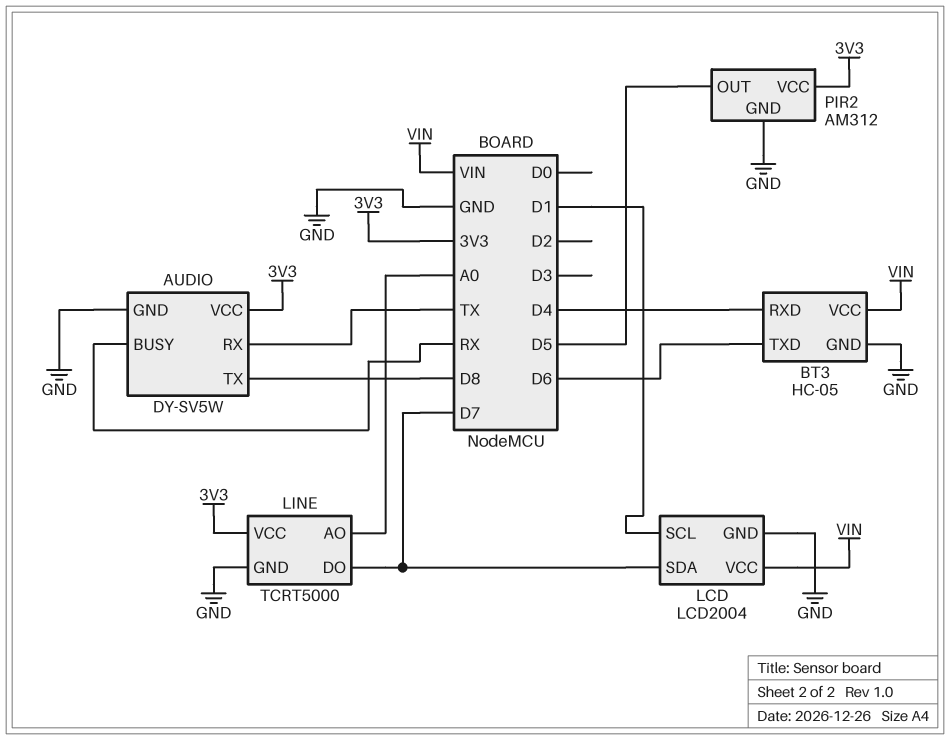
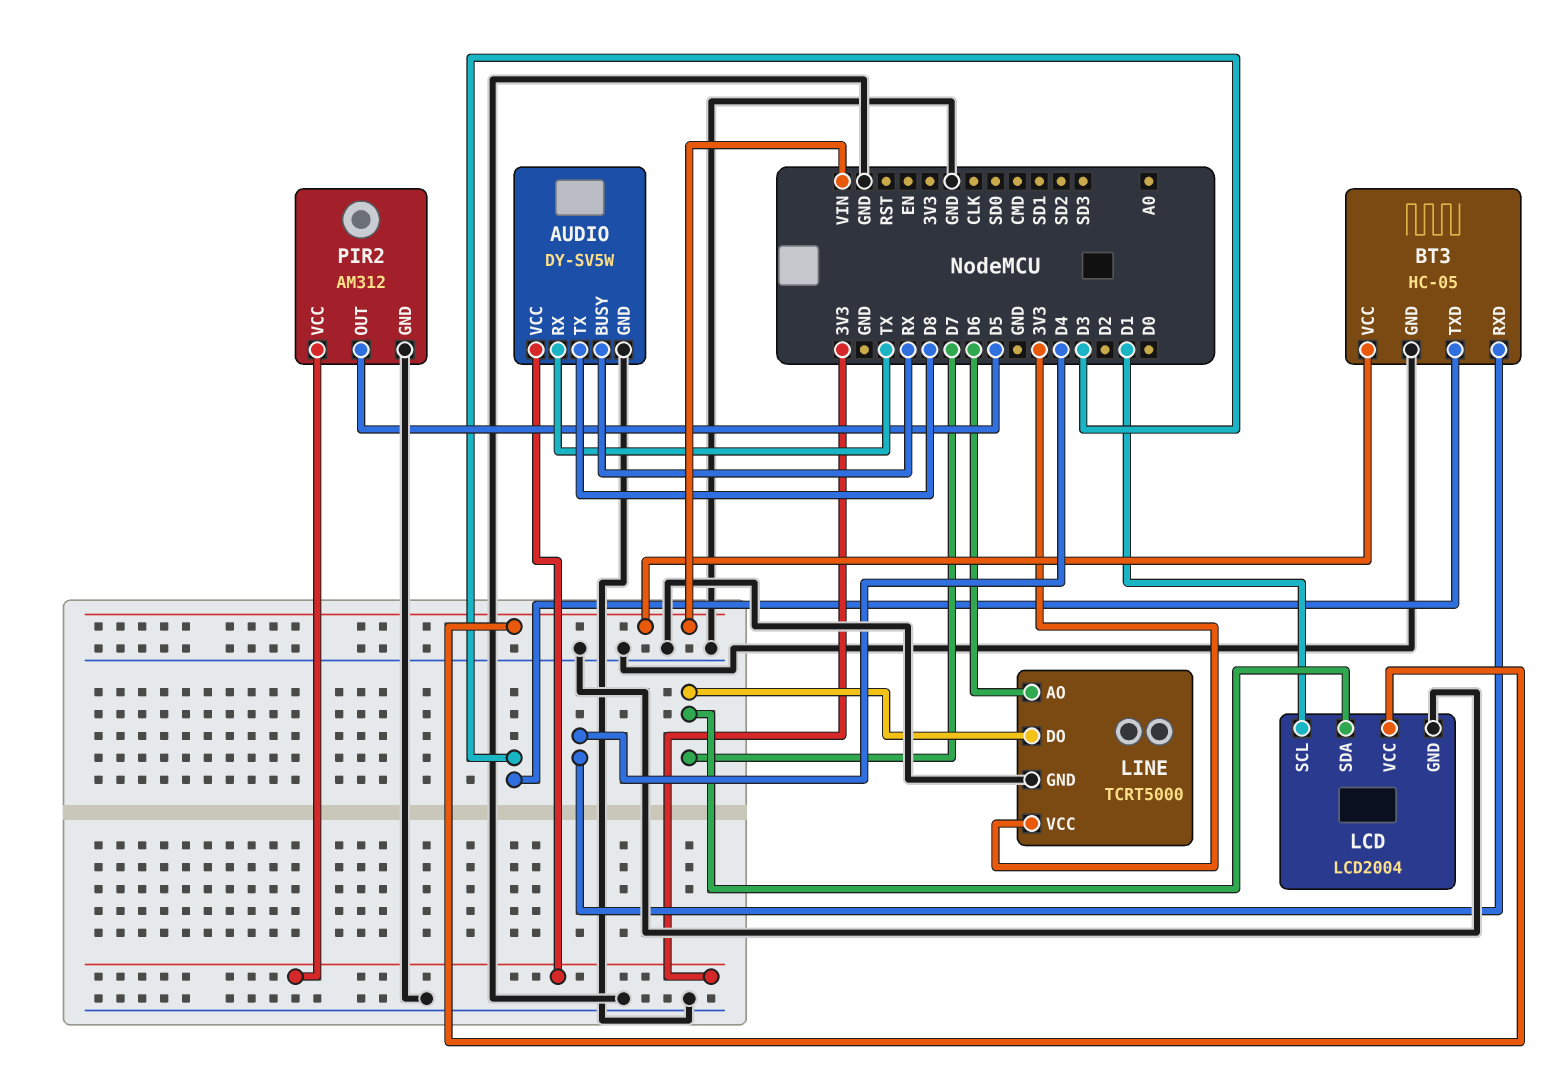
BT3 pin TXD: D6 -> D3
LINE pin AO: A0 -> D6

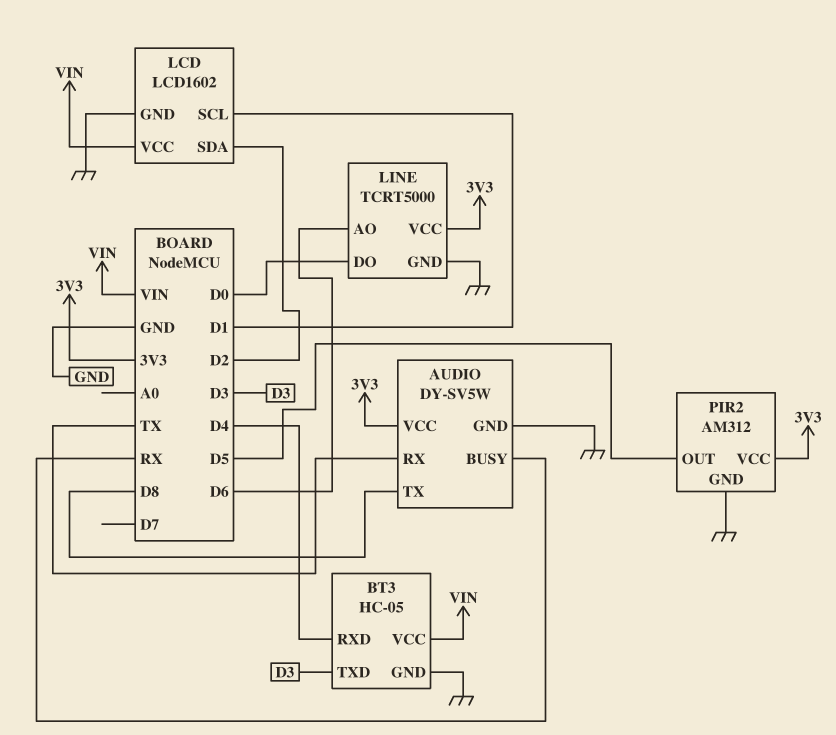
LCD: LCD2004 -> LCD1602
LCD pin SDA: D7 -> D2
LINE pin DO: D7 -> D0

